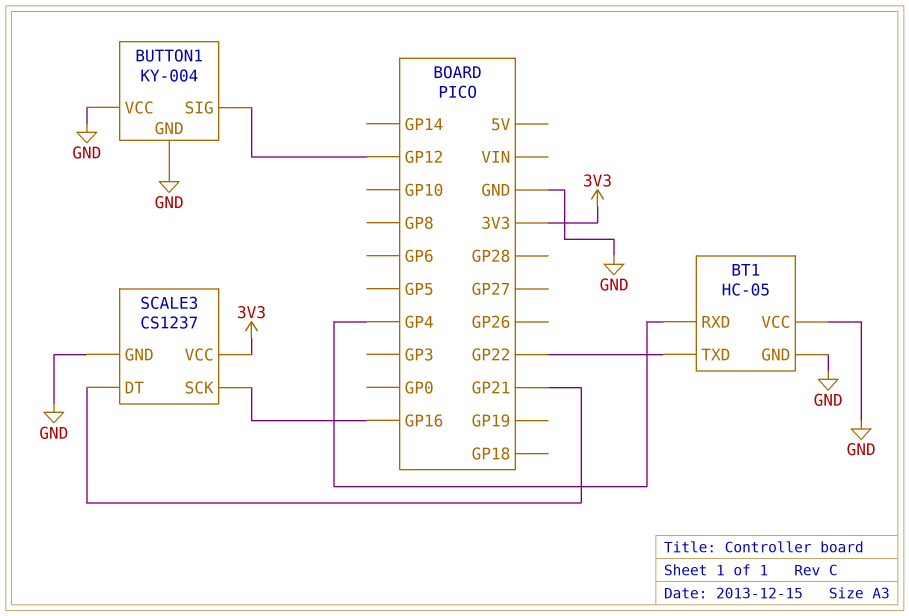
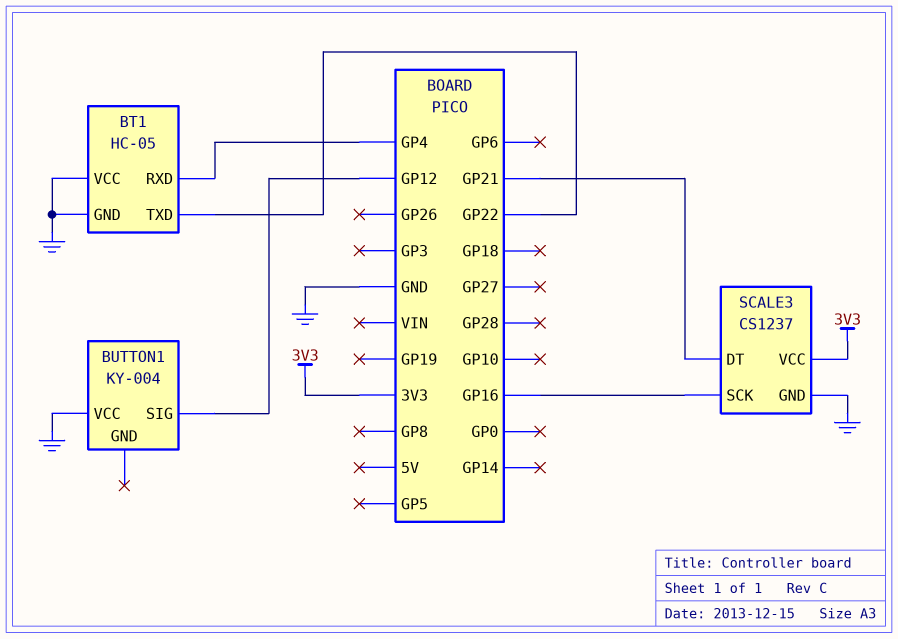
BUTTON1 pin GND: GND -> none

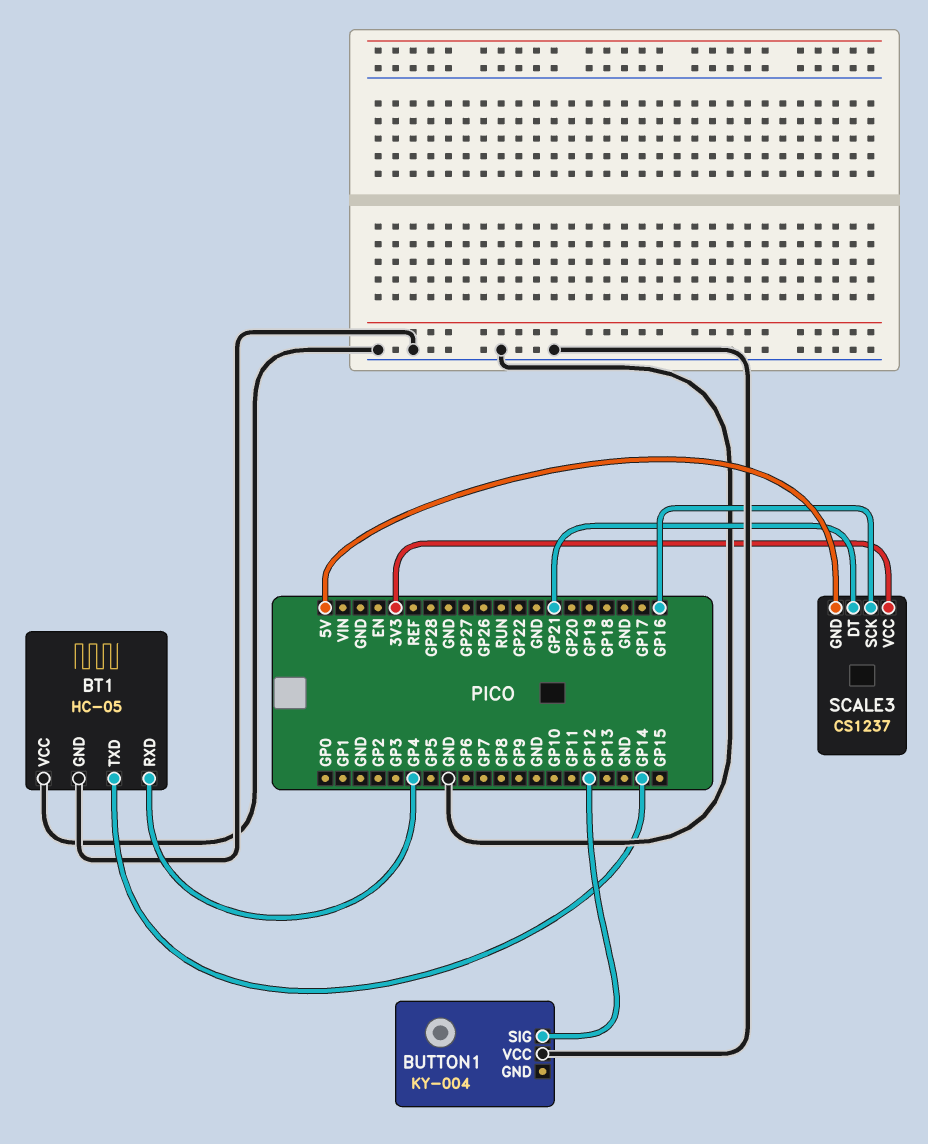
BT1 pin TXD: GP22 -> GP14
SCALE3 pin GND: GND -> 5V

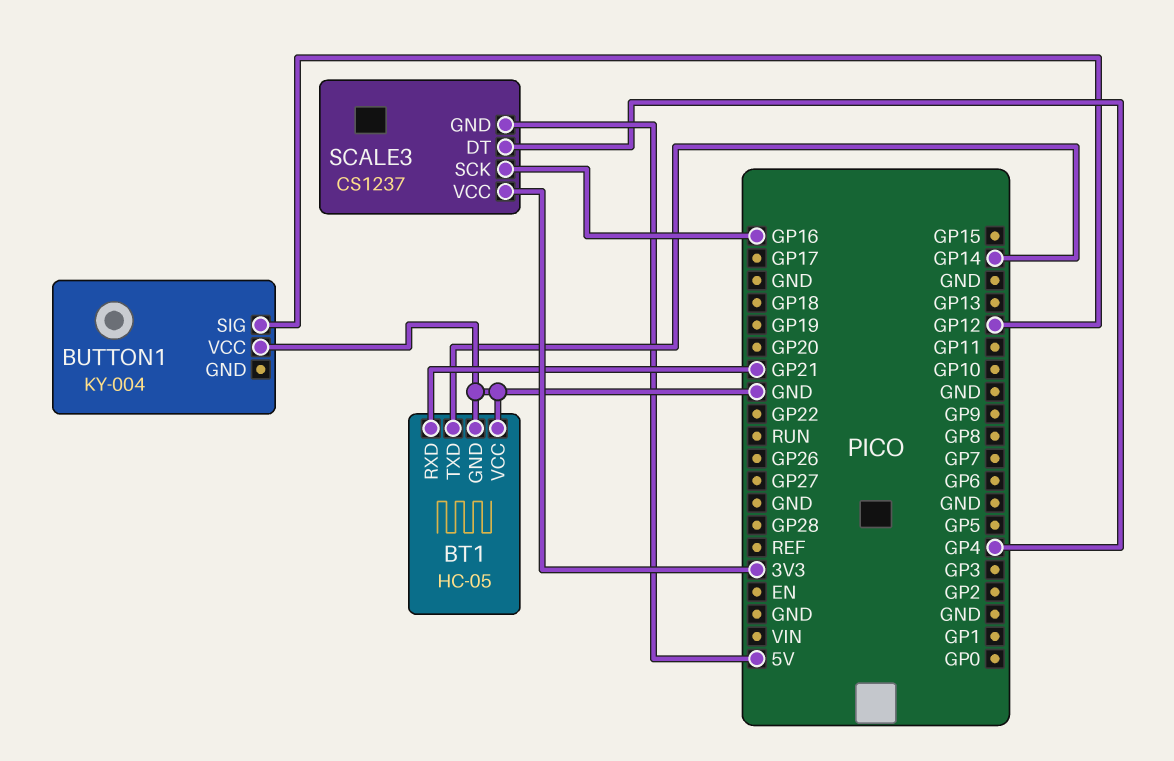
BT1 pin RXD: GP4 -> GP21
SCALE3 pin DT: GP21 -> GP4

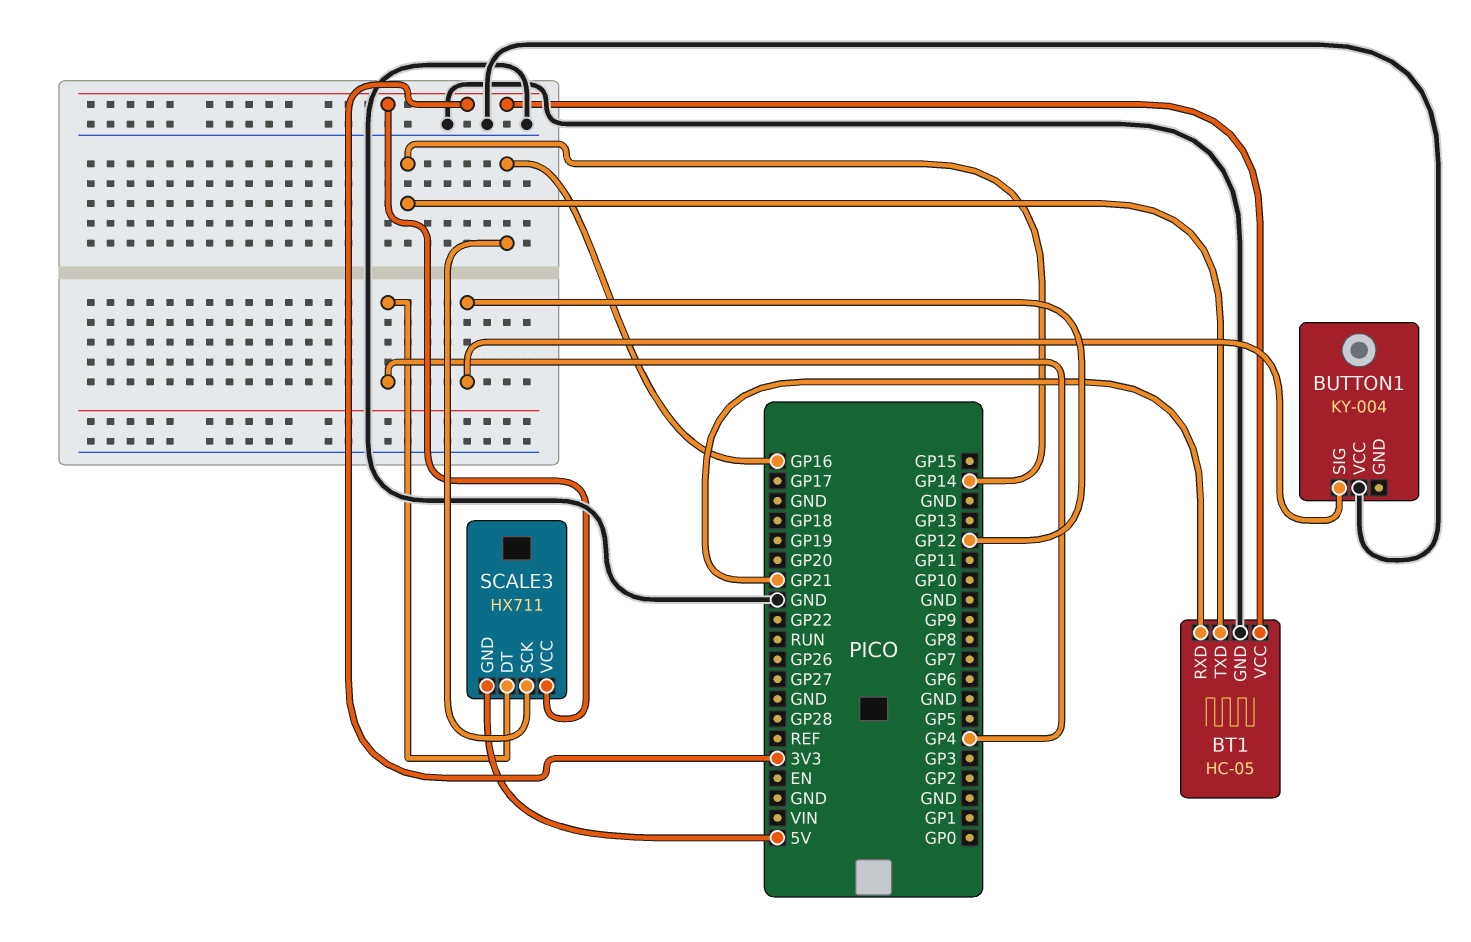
BT1 pin VCC: GND -> 3V3
SCALE3: CS1237 -> HX711

